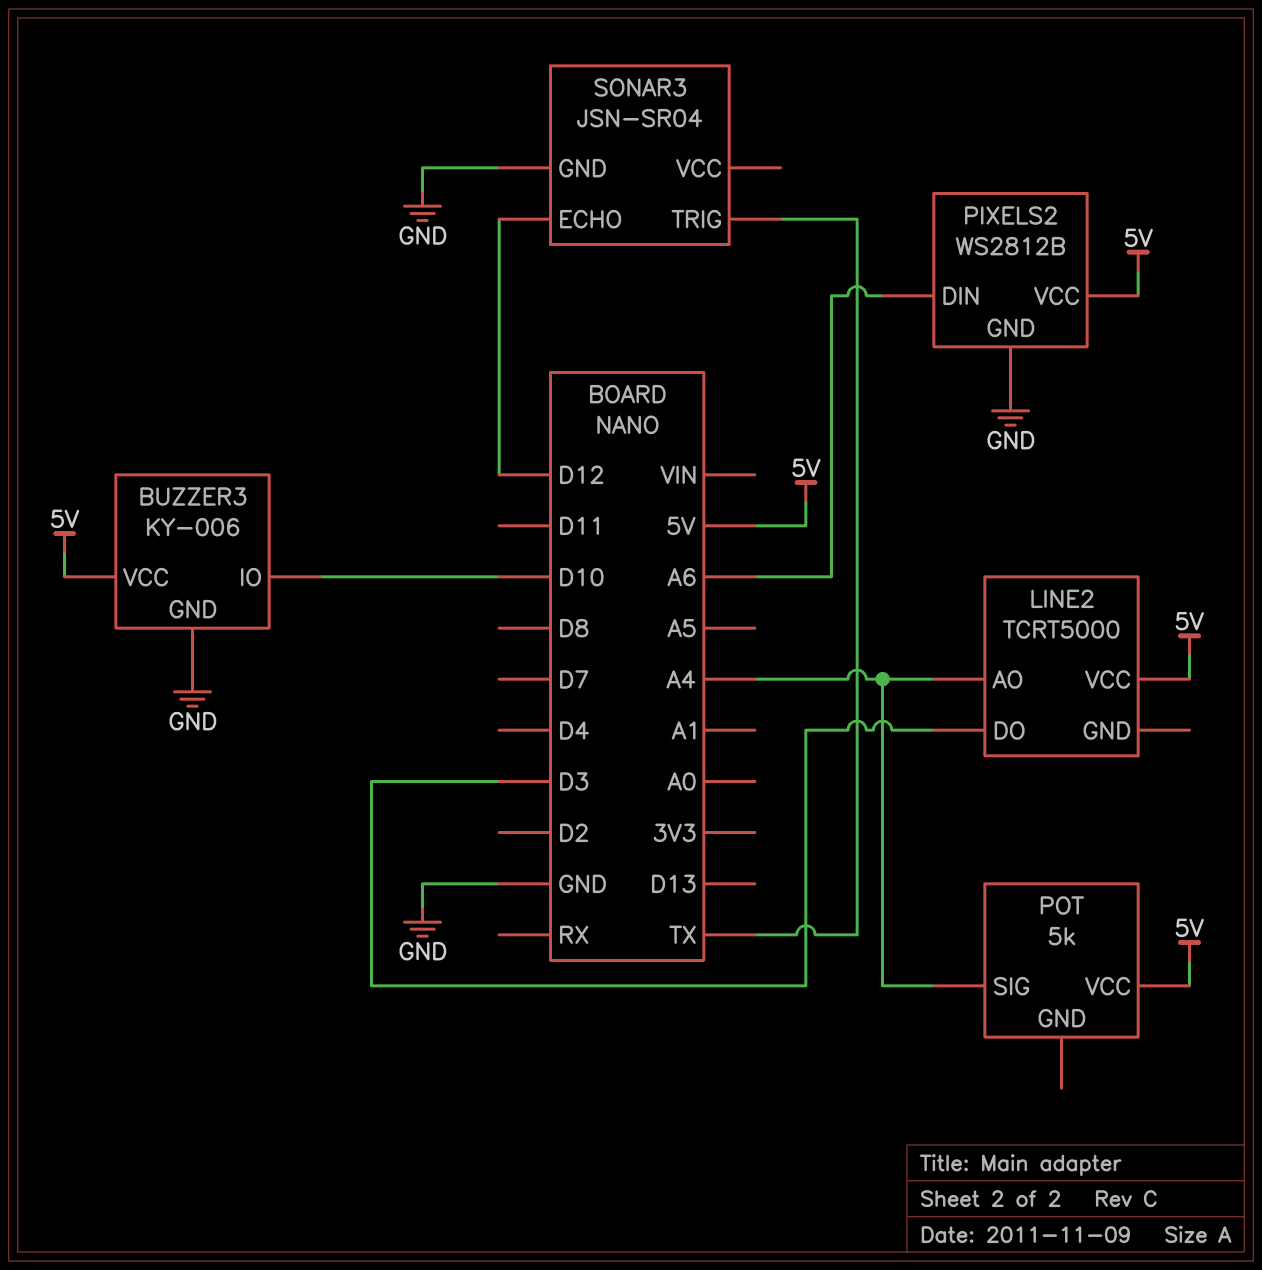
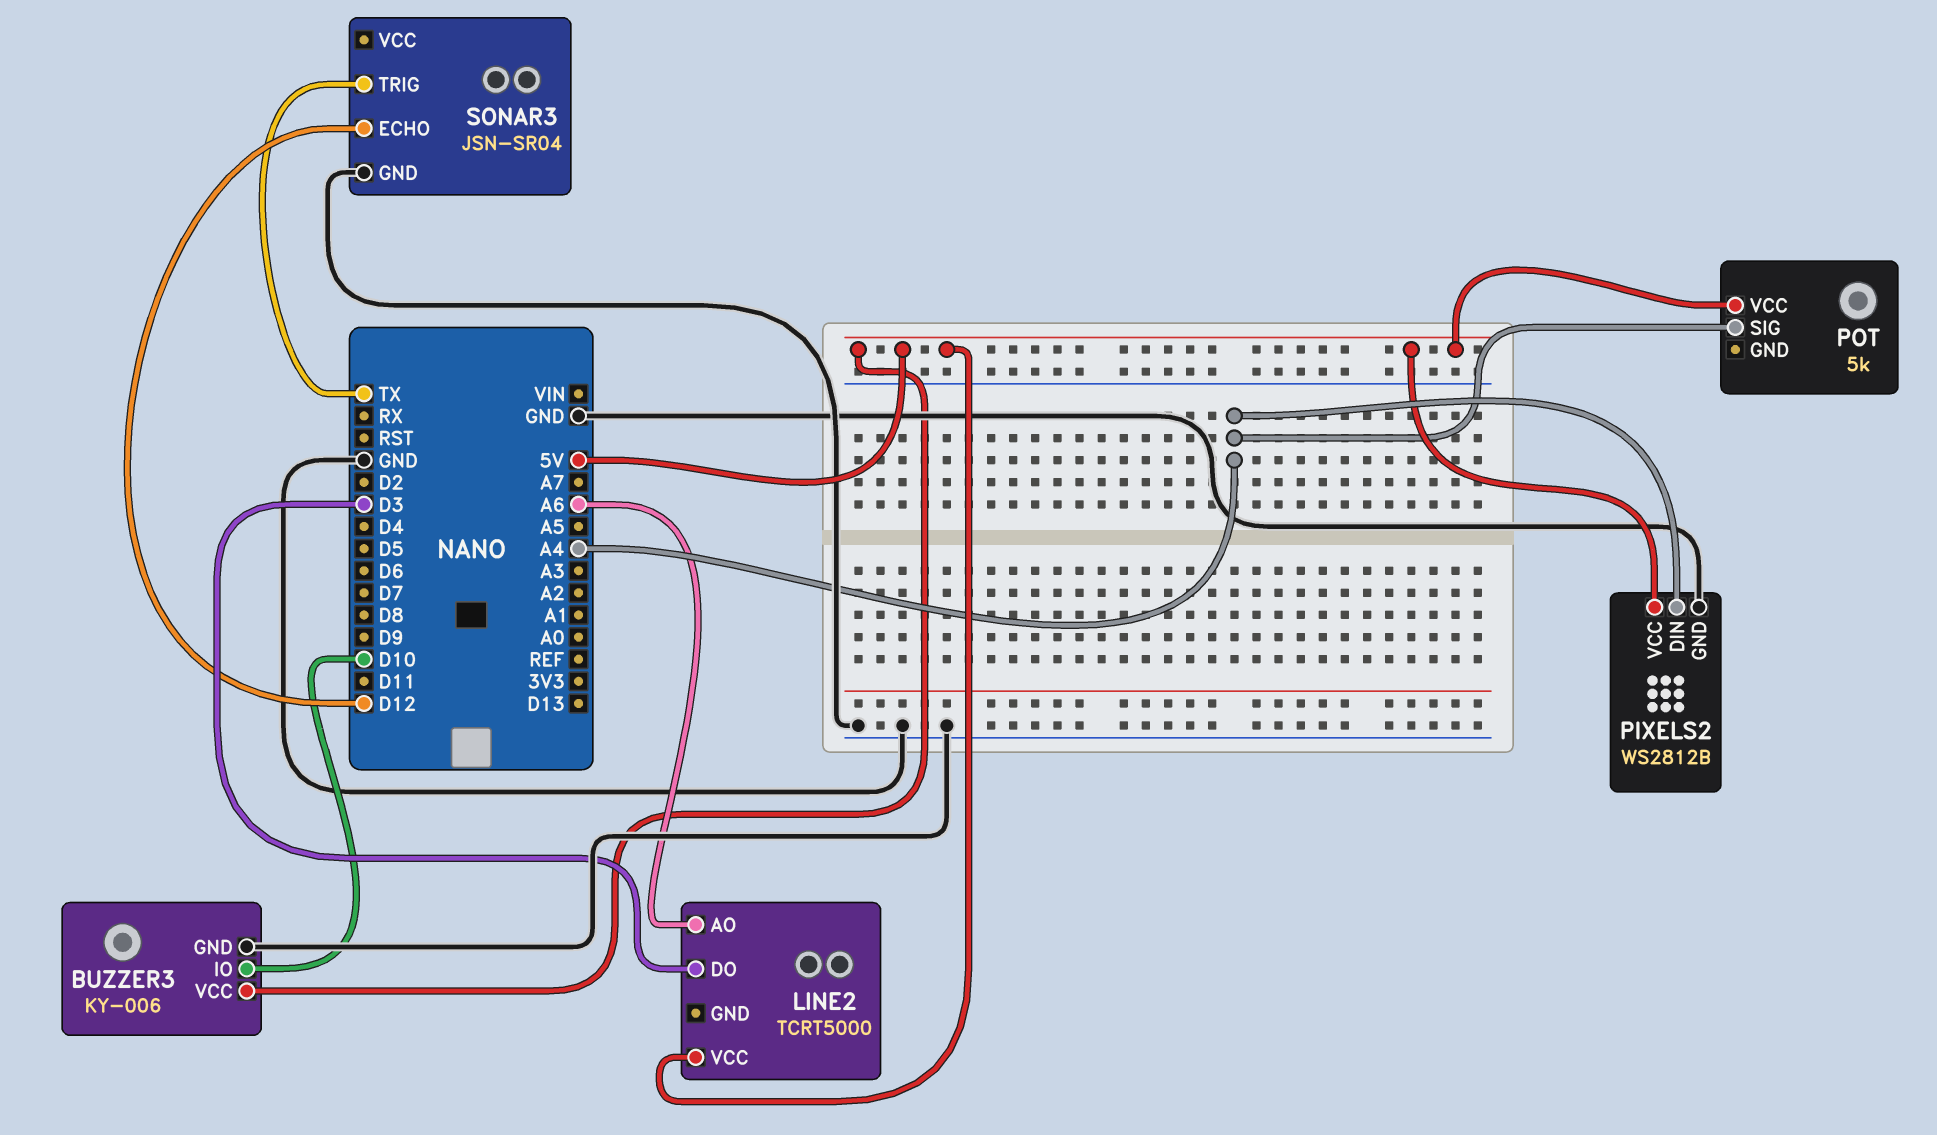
LINE2 pin AO: A4 -> A6
PIXELS2 pin DIN: A6 -> A4

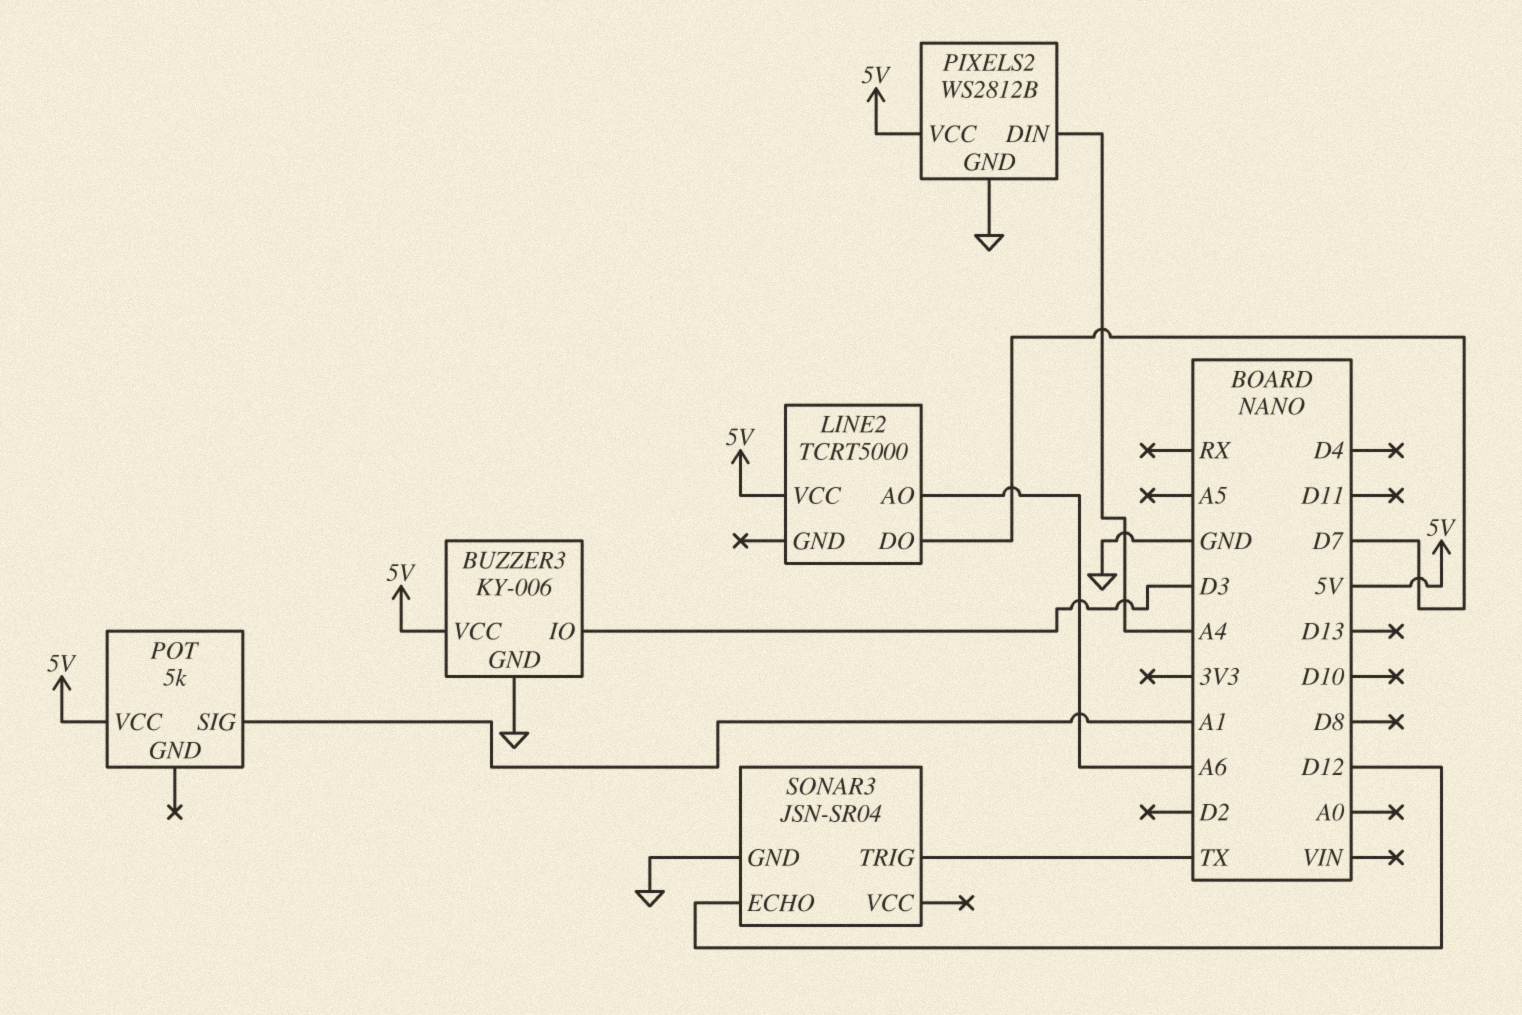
BUZZER3 pin IO: D10 -> D3
LINE2 pin DO: D3 -> D7
POT pin SIG: A4 -> A1

